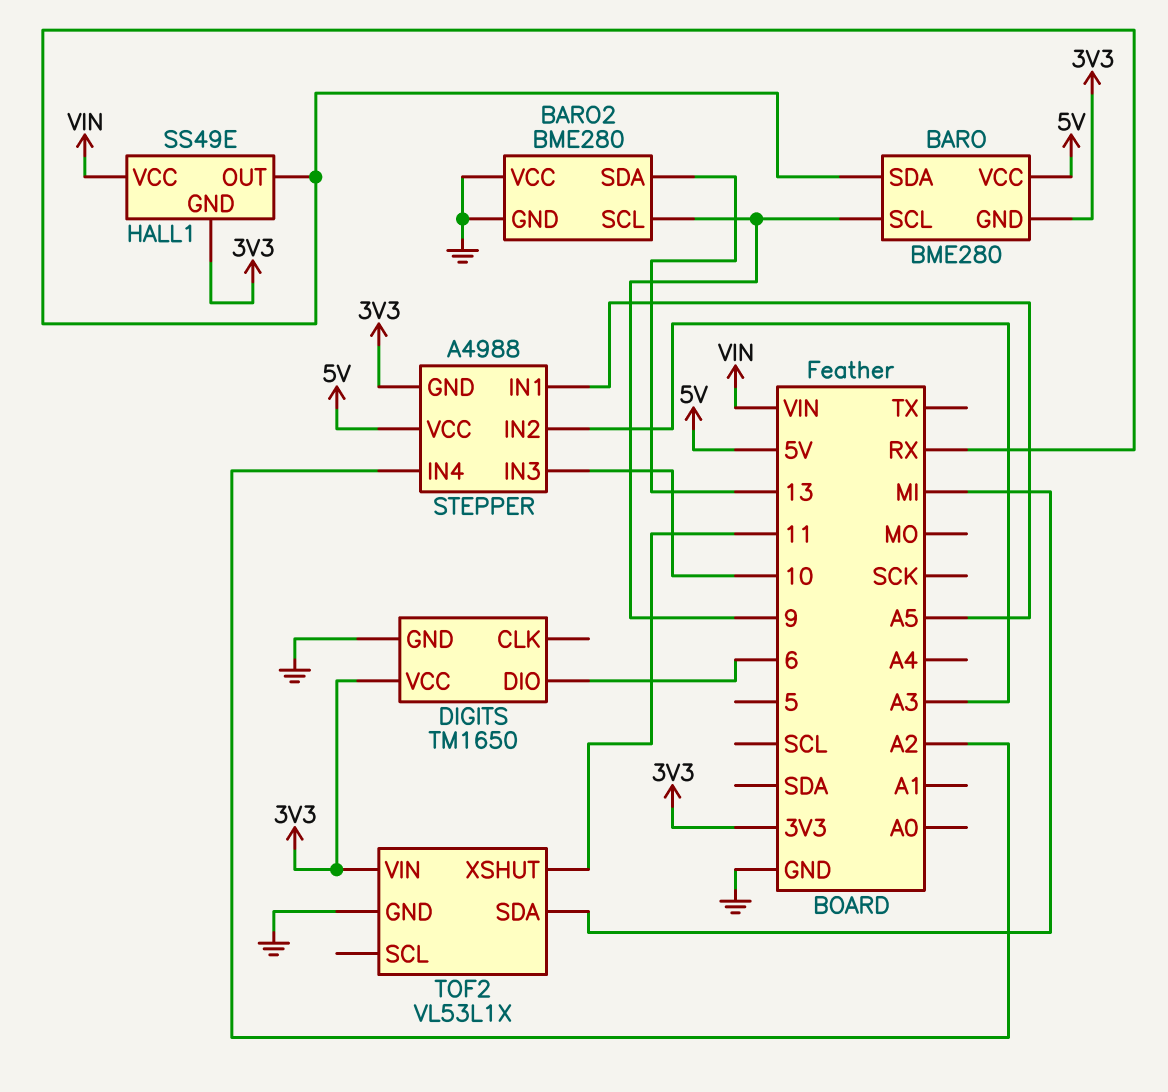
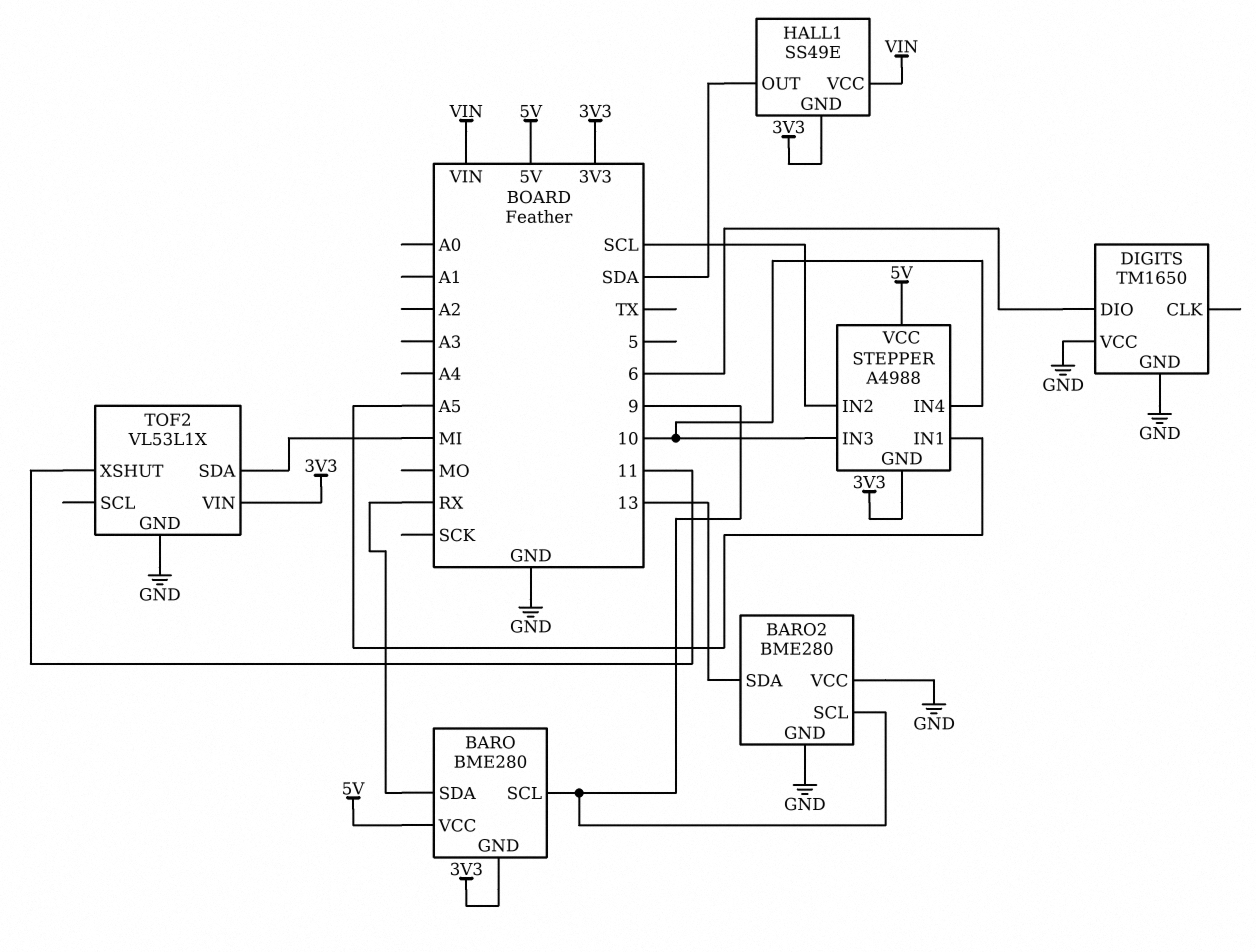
DIGITS pin VCC: 3V3 -> GND
HALL1 pin OUT: RX -> SDA
STEPPER pin IN2: A3 -> SCL
STEPPER pin IN4: A2 -> 10

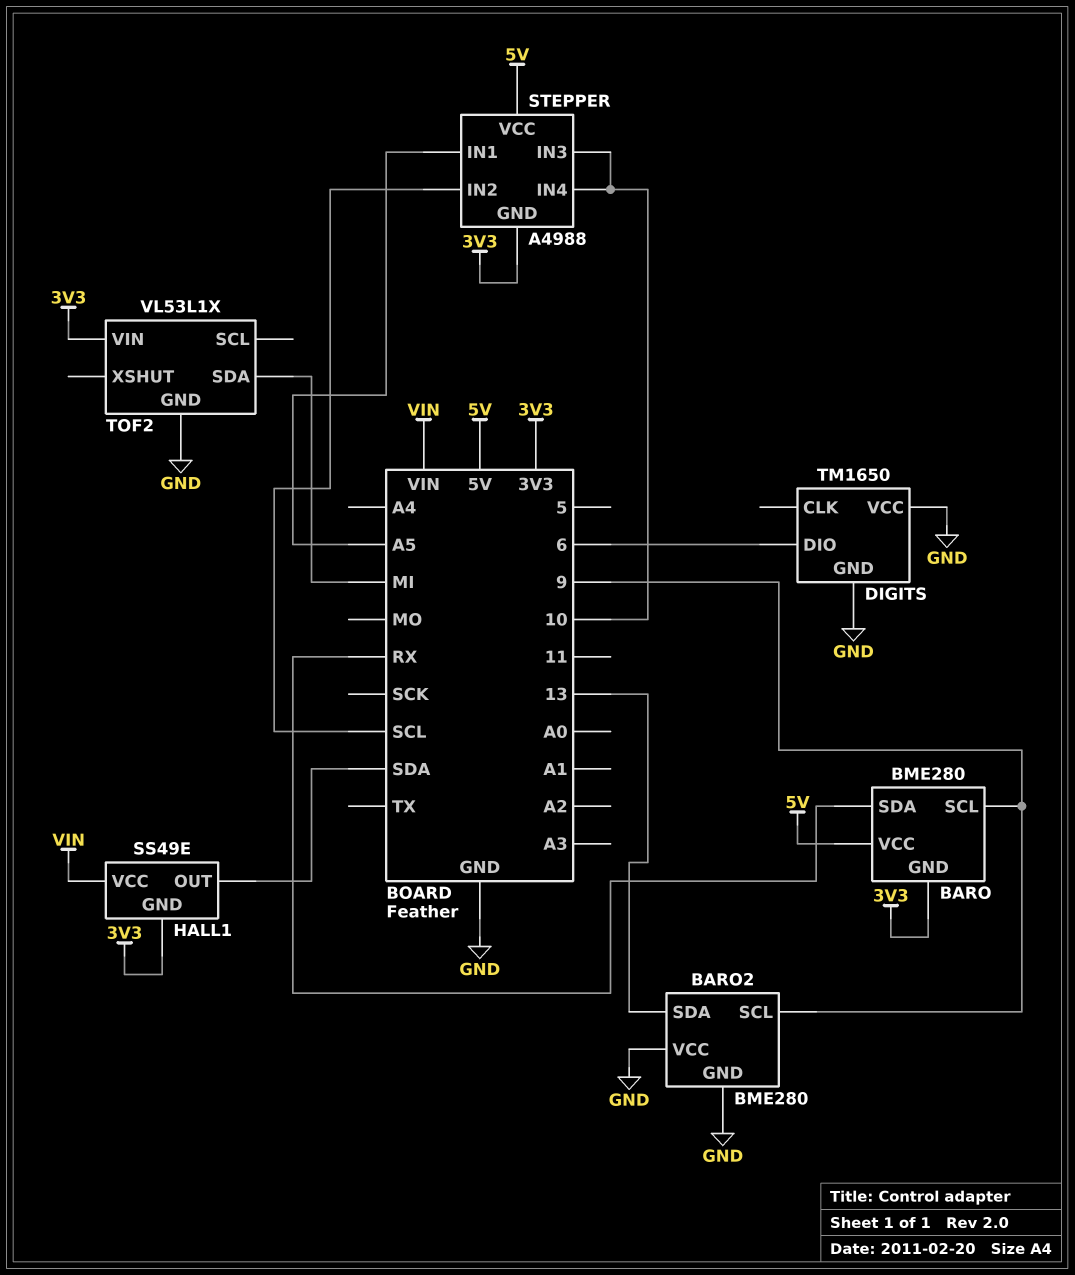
TOF2 pin XSHUT: 11 -> none

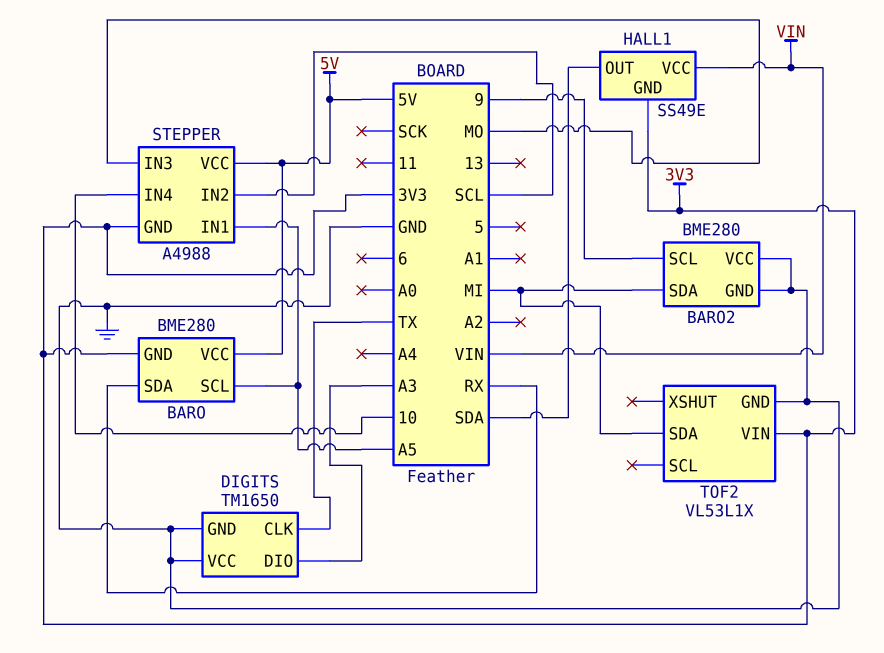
BARO pin SCL: 9 -> A5
BARO2 pin SDA: 13 -> MI
DIGITS pin CLK: none -> TX
DIGITS pin DIO: 6 -> A3
STEPPER pin IN3: 10 -> MO

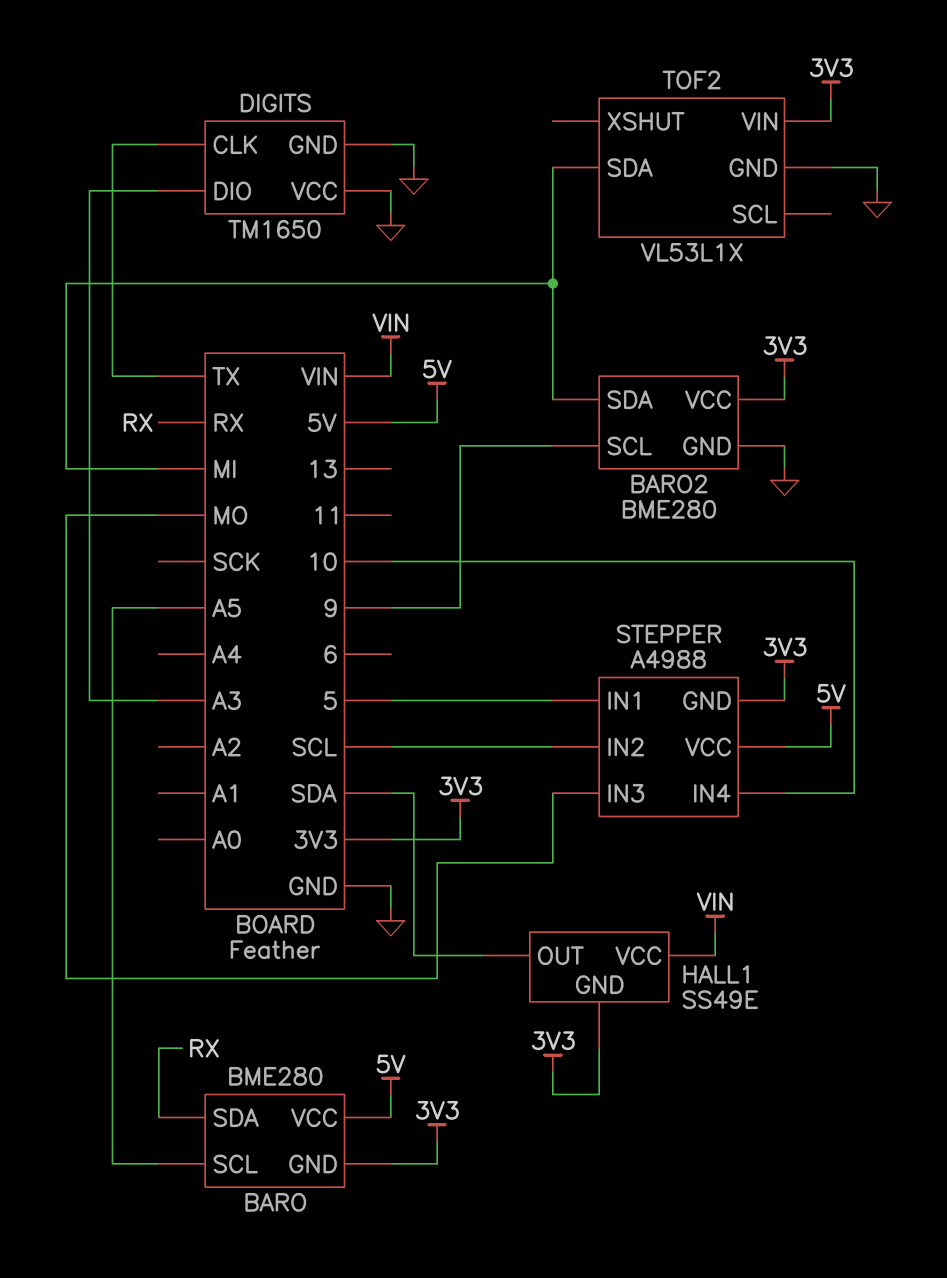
BARO2 pin VCC: GND -> 3V3
STEPPER pin IN1: A5 -> 5

